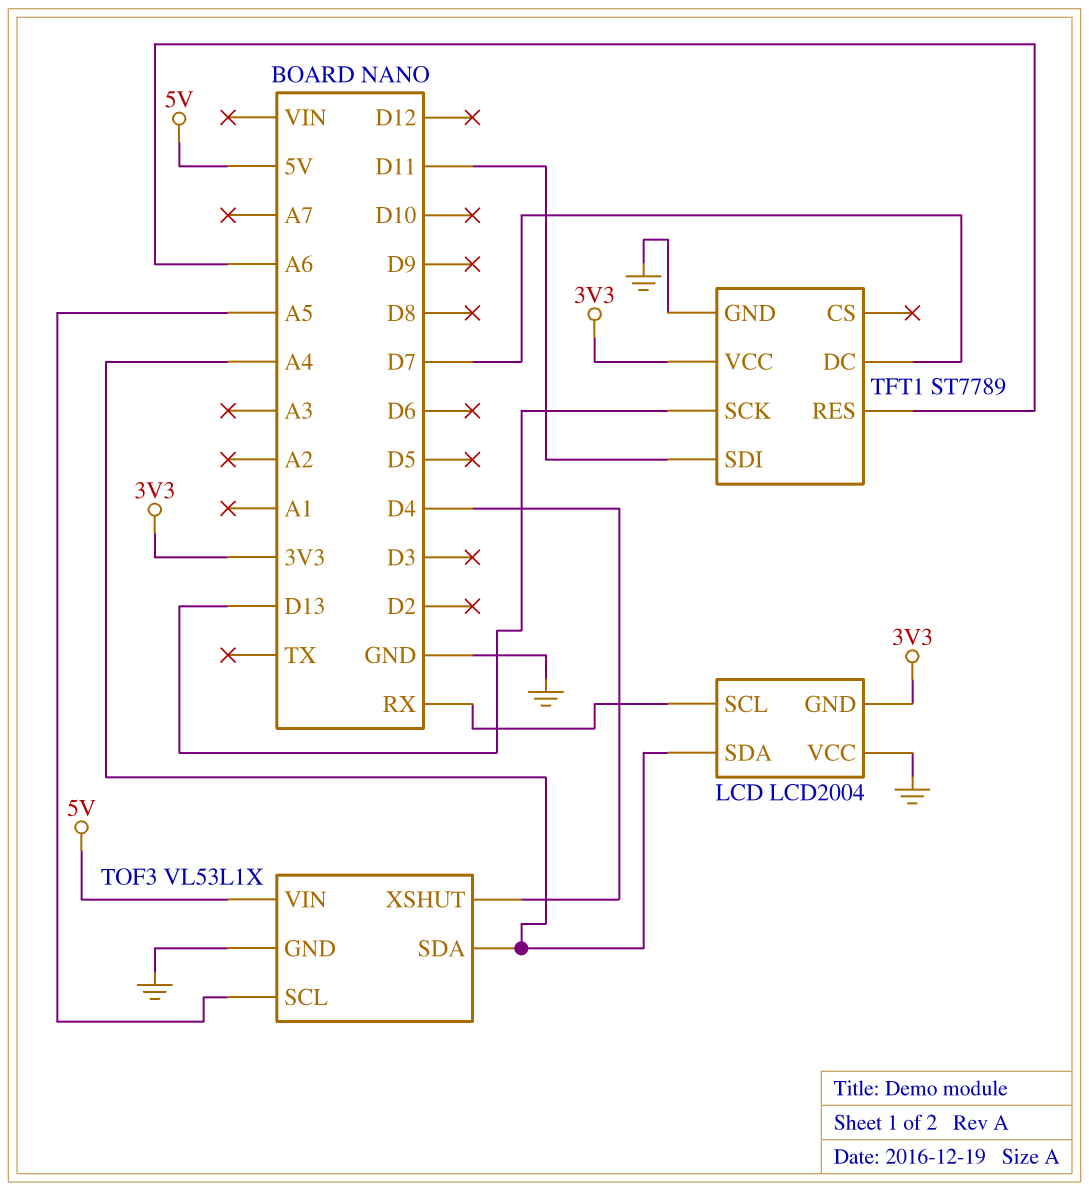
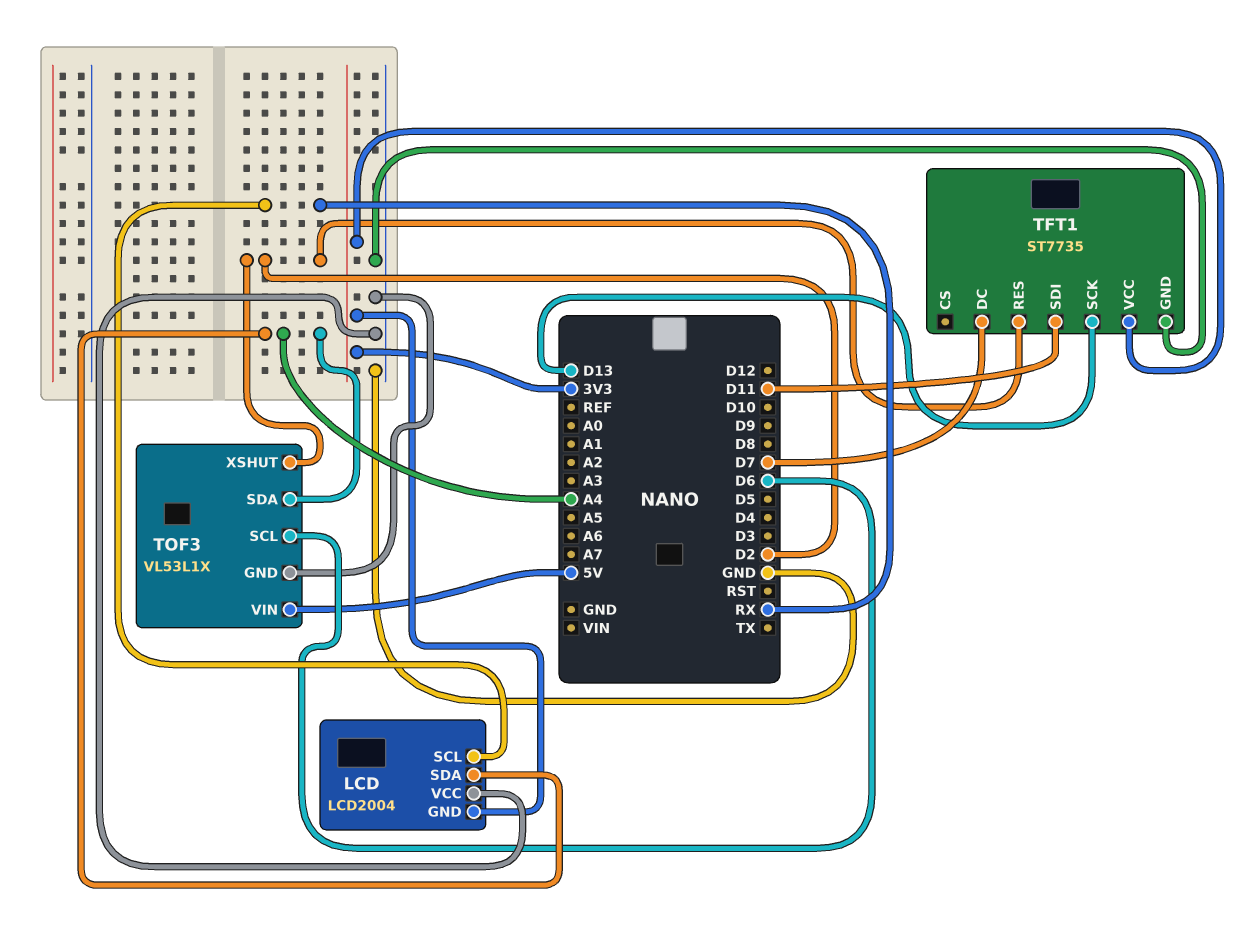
TFT1: ST7789 -> ST7735
TFT1 pin RES: A6 -> D2
TOF3 pin SCL: A5 -> D6
TOF3 pin XSHUT: D4 -> D2

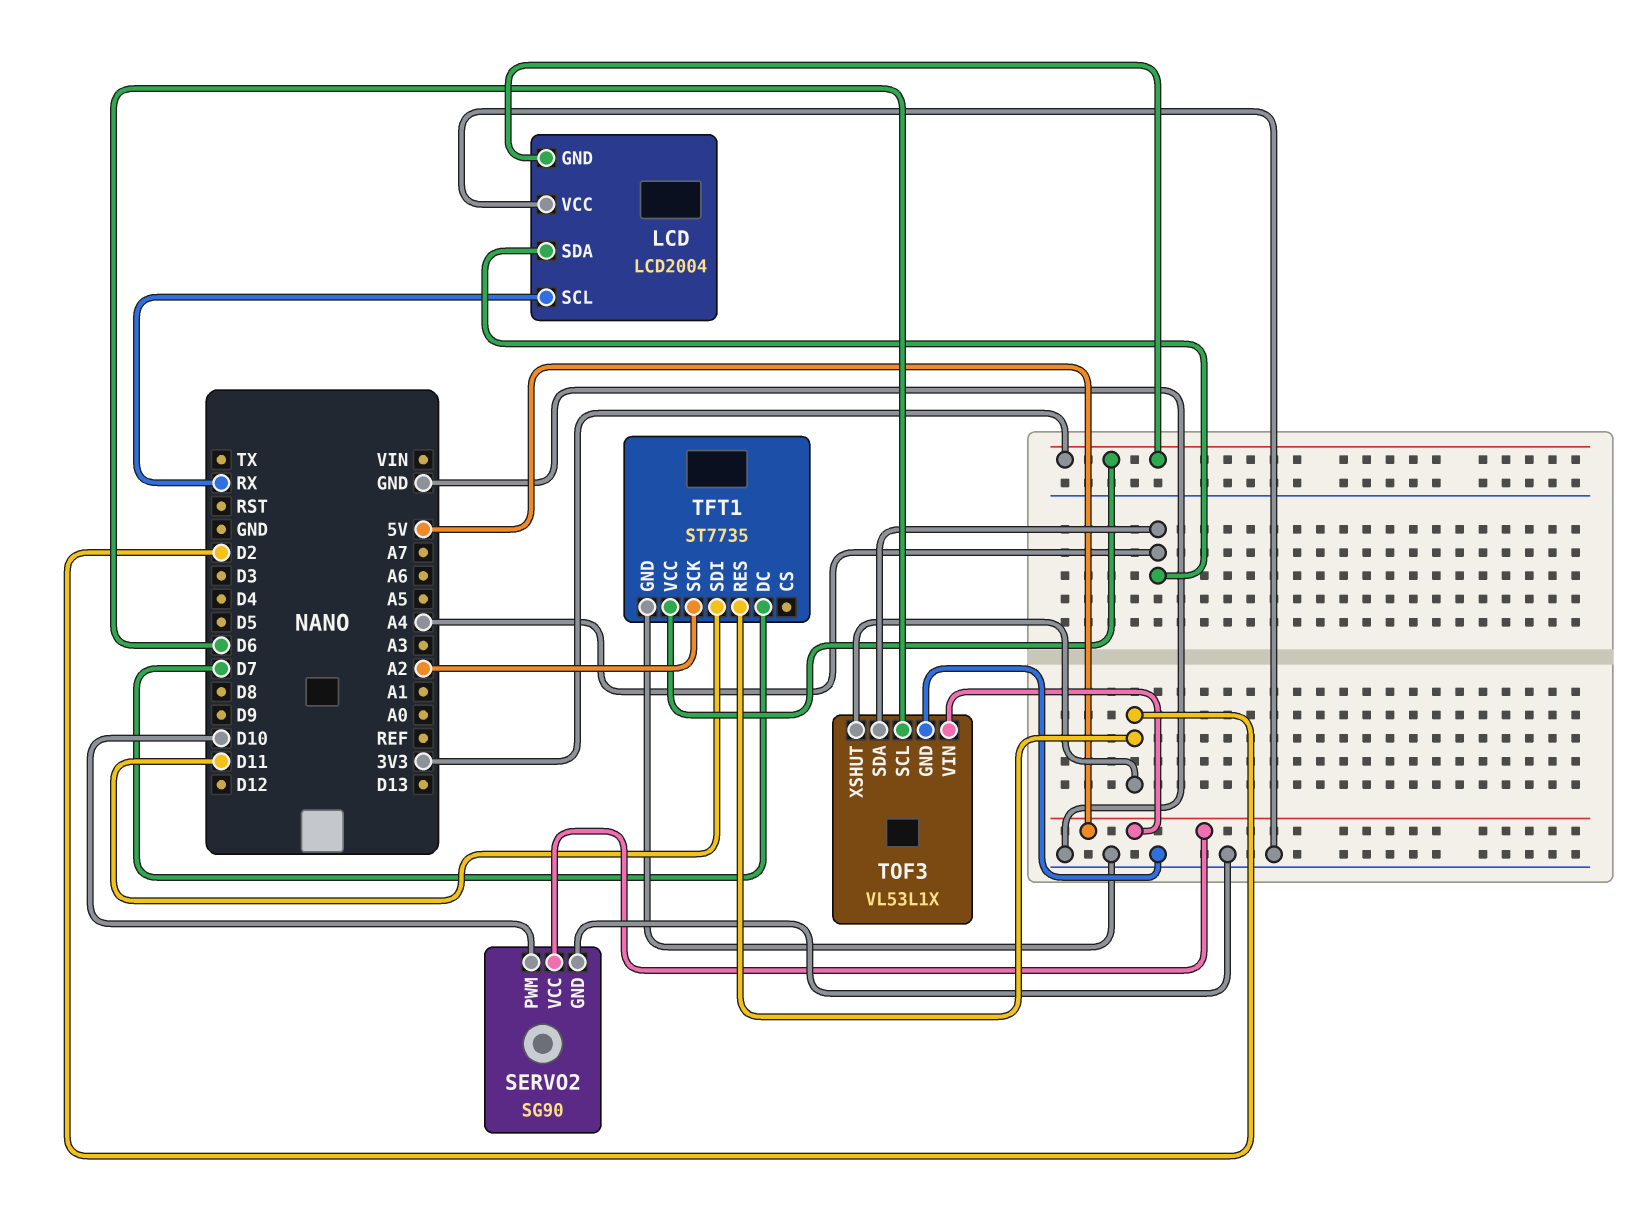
SERVO2: none -> SG90
SERVO2 pin GND: none -> GND
SERVO2 pin PWM: none -> D10
SERVO2 pin VCC: none -> 5V
TFT1 pin SCK: D13 -> A2

